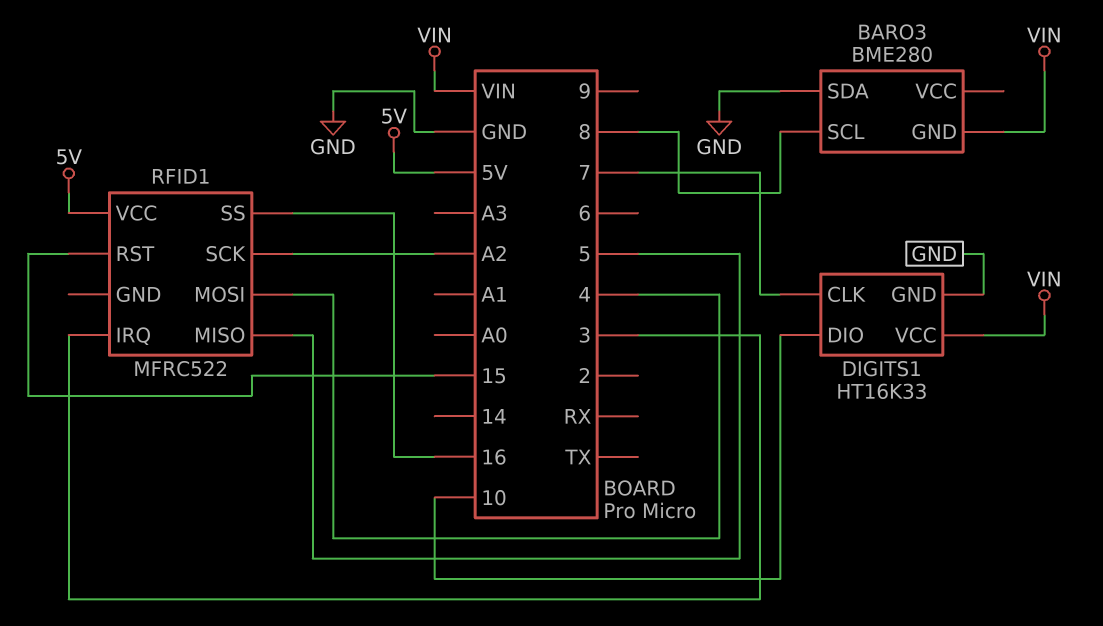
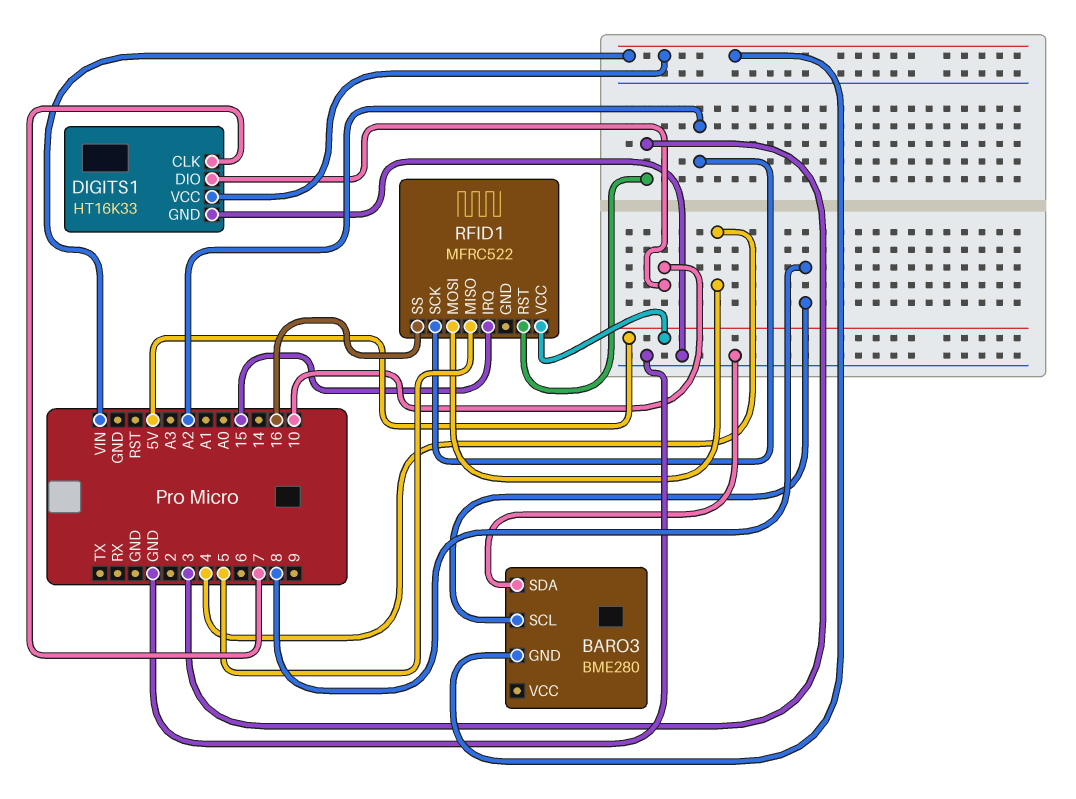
RFID1 pin IRQ: 3 -> 15
RFID1 pin RST: 15 -> 3

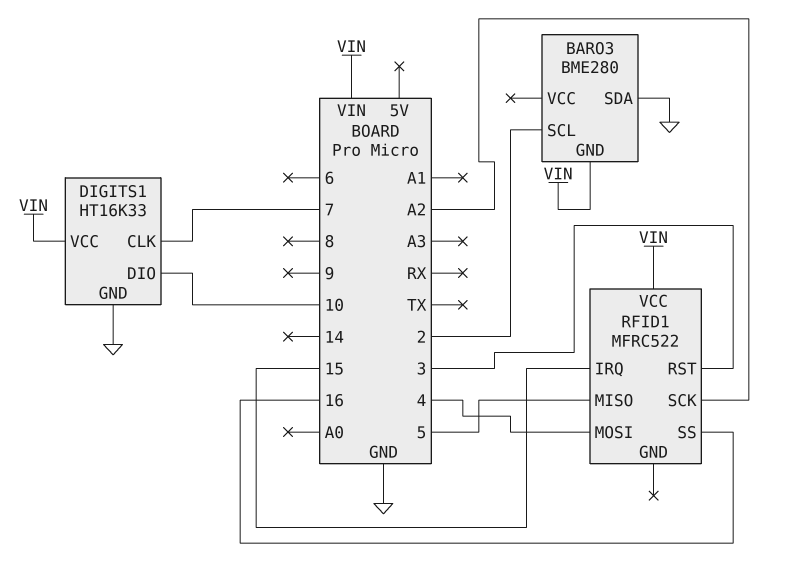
BARO3 pin SCL: 8 -> 2
RFID1 pin VCC: 5V -> VIN

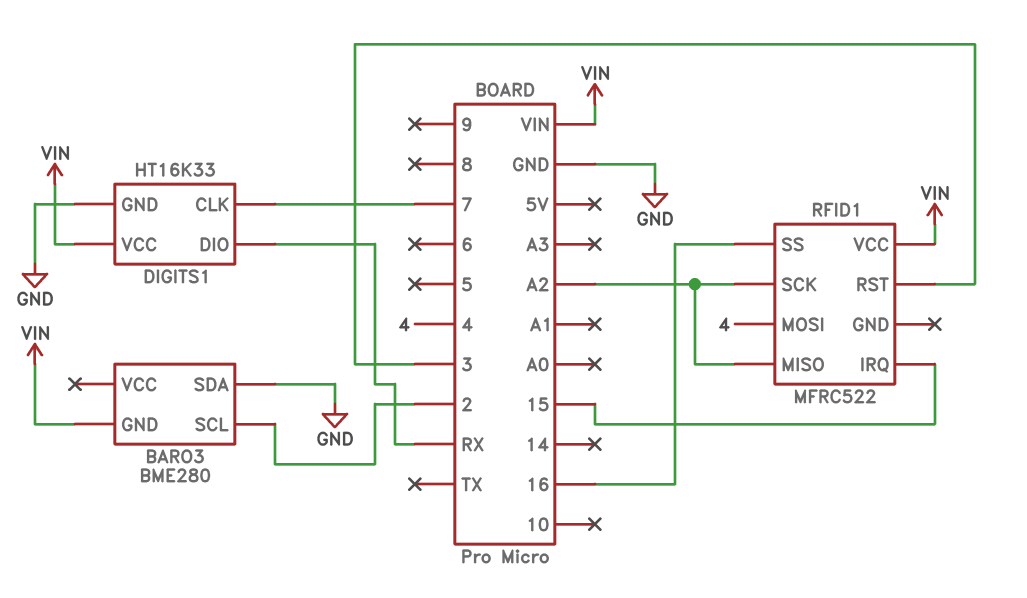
DIGITS1 pin DIO: 10 -> RX
RFID1 pin MISO: 5 -> A2

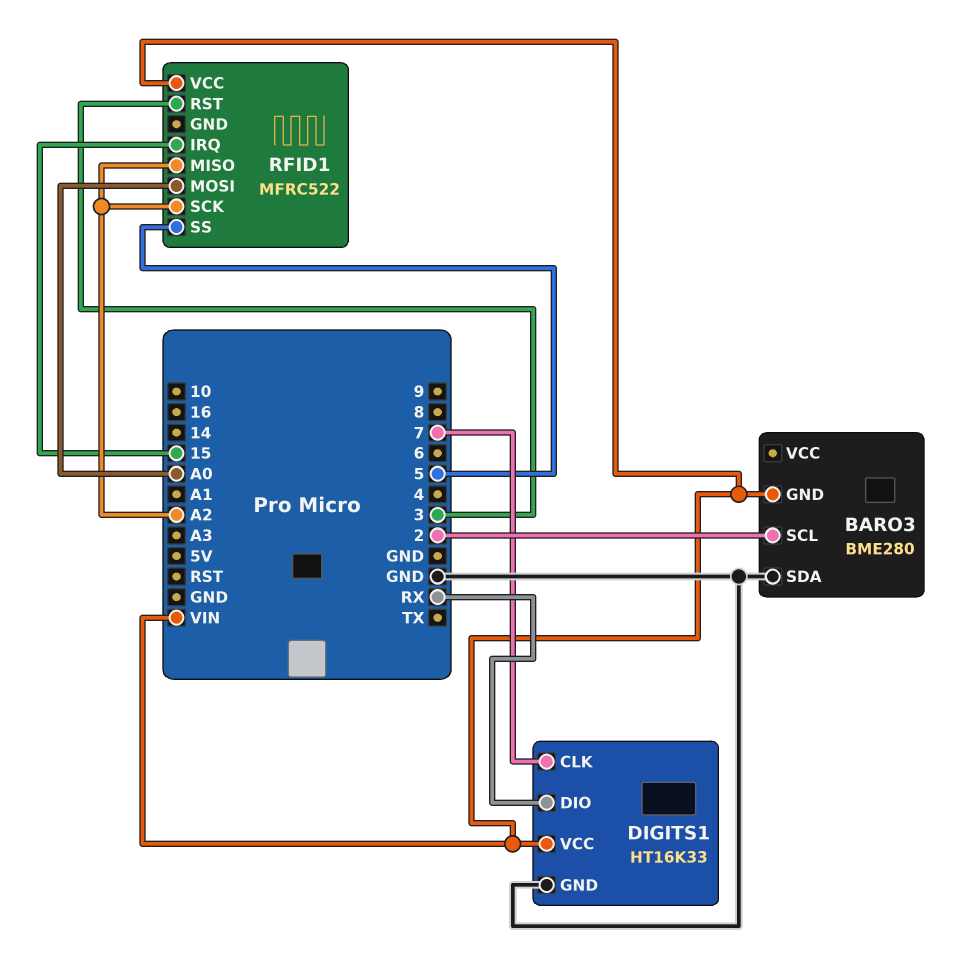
RFID1 pin MOSI: 4 -> A0
RFID1 pin SS: 16 -> 5

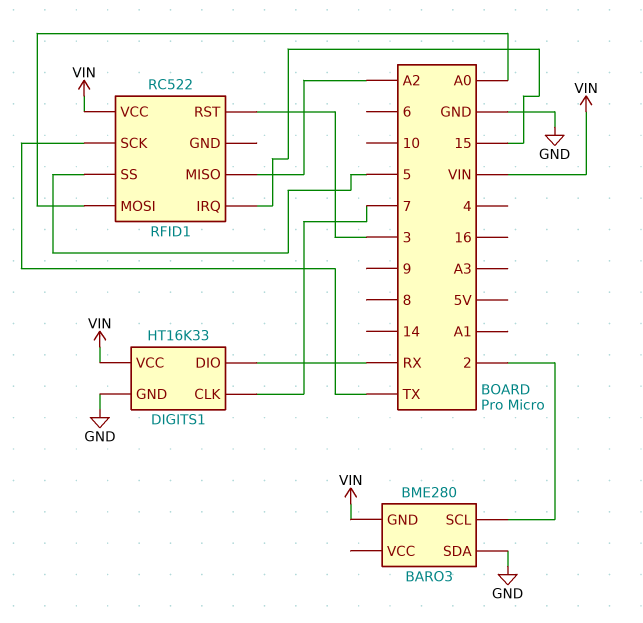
RFID1: MFRC522 -> RC522
RFID1 pin SCK: A2 -> TX

